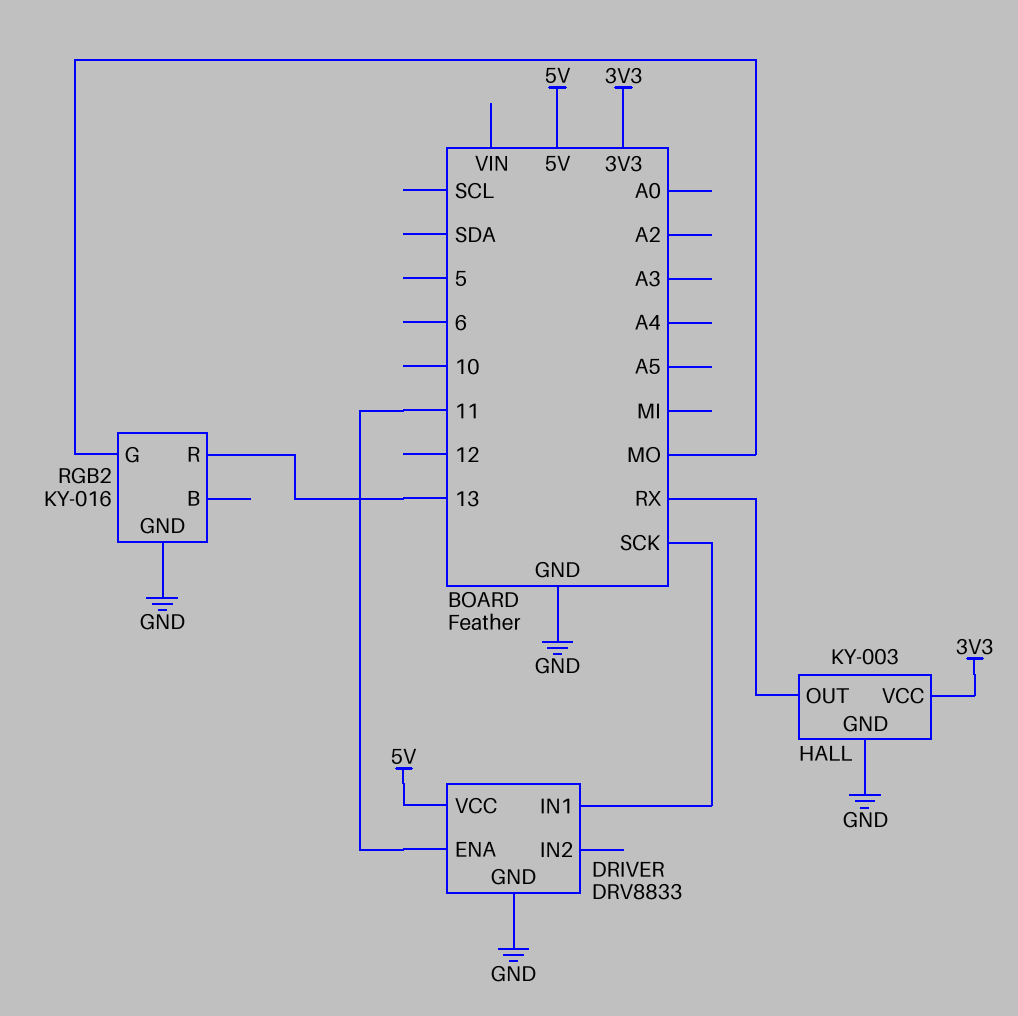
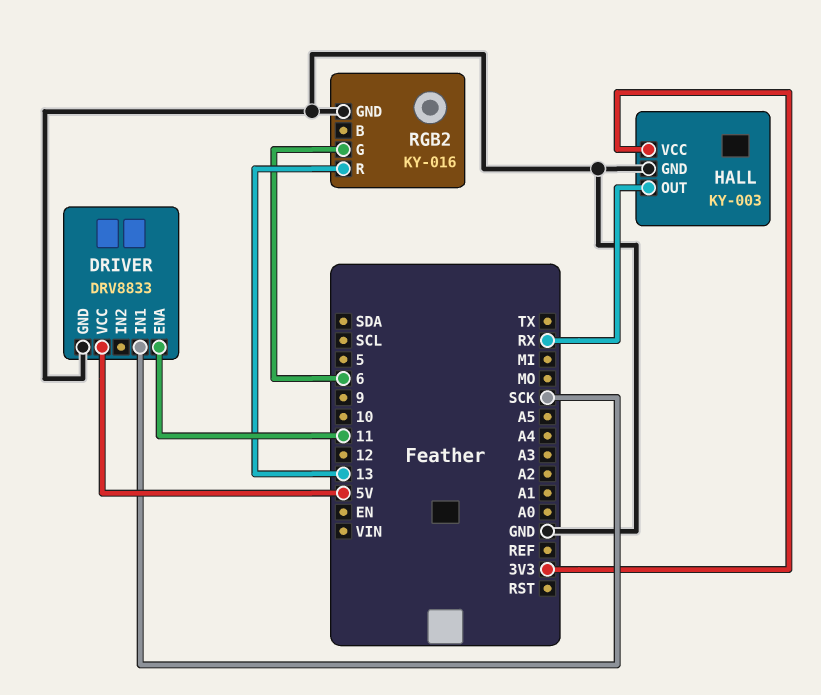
RGB2 pin G: MO -> 6

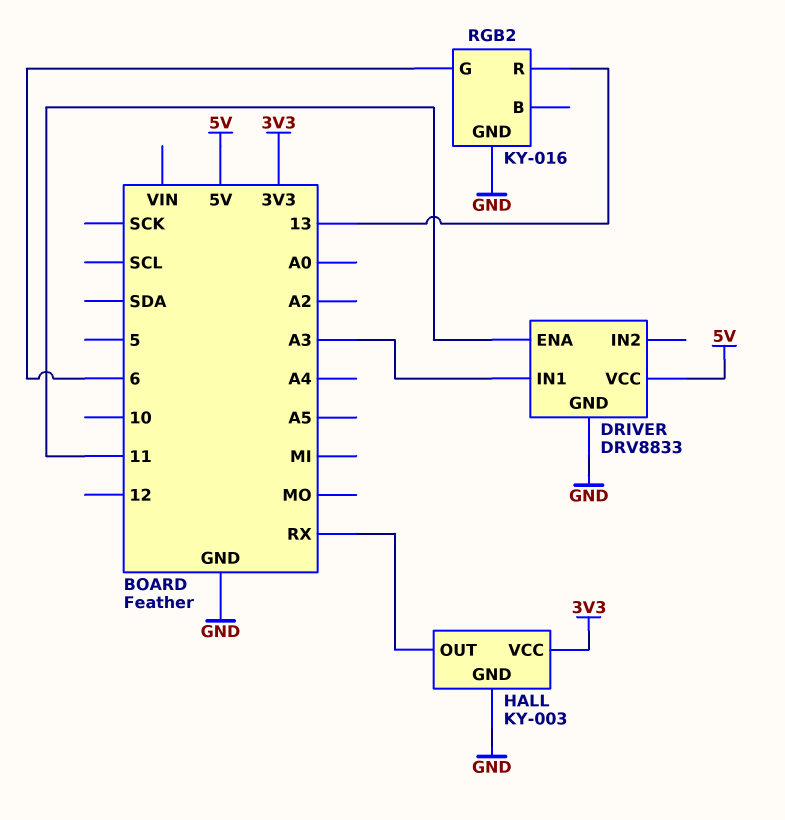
DRIVER pin IN1: SCK -> A3

